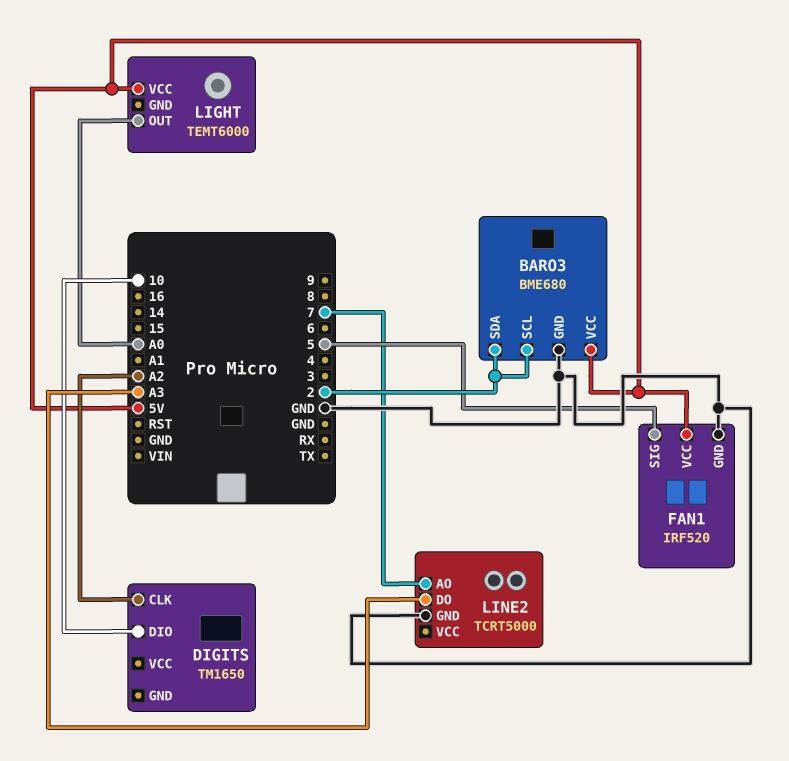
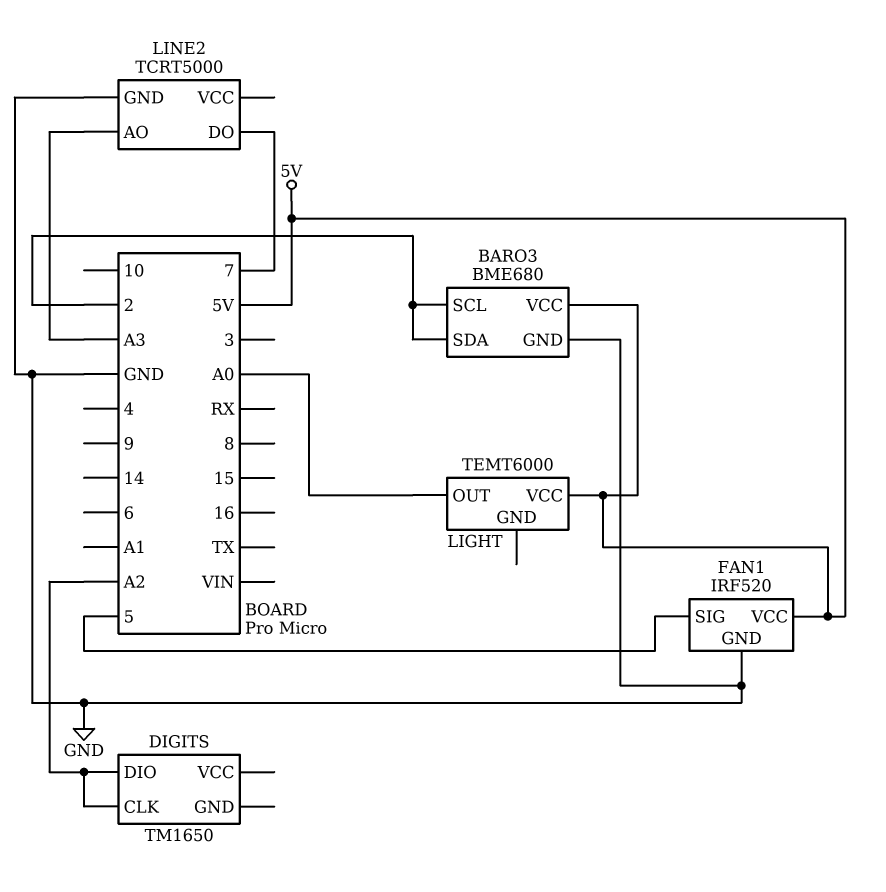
DIGITS pin DIO: 10 -> A2
LINE2 pin AO: 7 -> A3
LINE2 pin DO: A3 -> 7

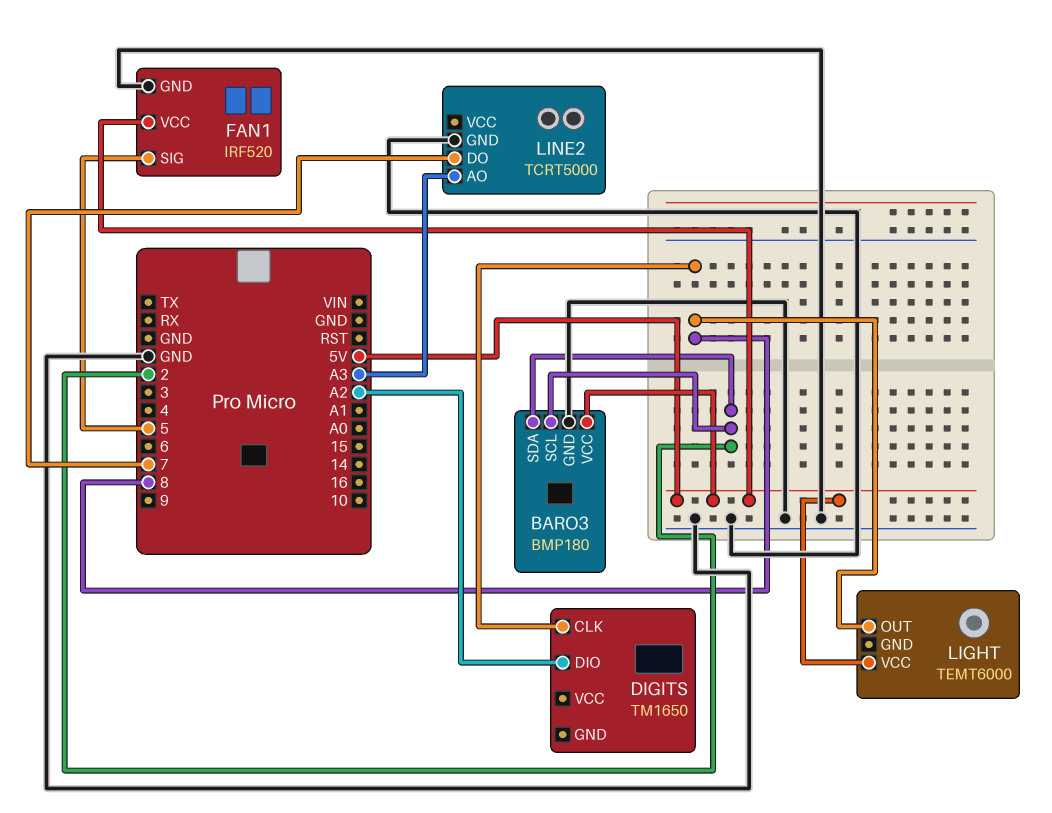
BARO3: BME680 -> BMP180
DIGITS pin CLK: A2 -> 8
LIGHT pin OUT: A0 -> 8

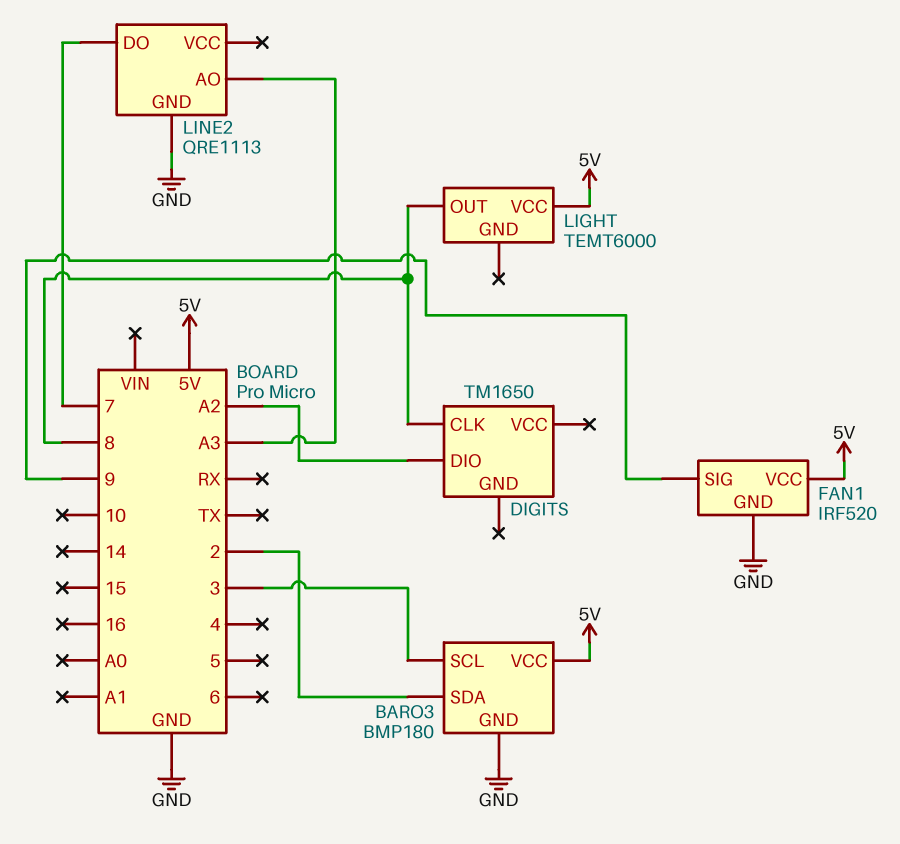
BARO3 pin SCL: 2 -> 3
FAN1 pin SIG: 5 -> 9
LINE2: TCRT5000 -> QRE1113

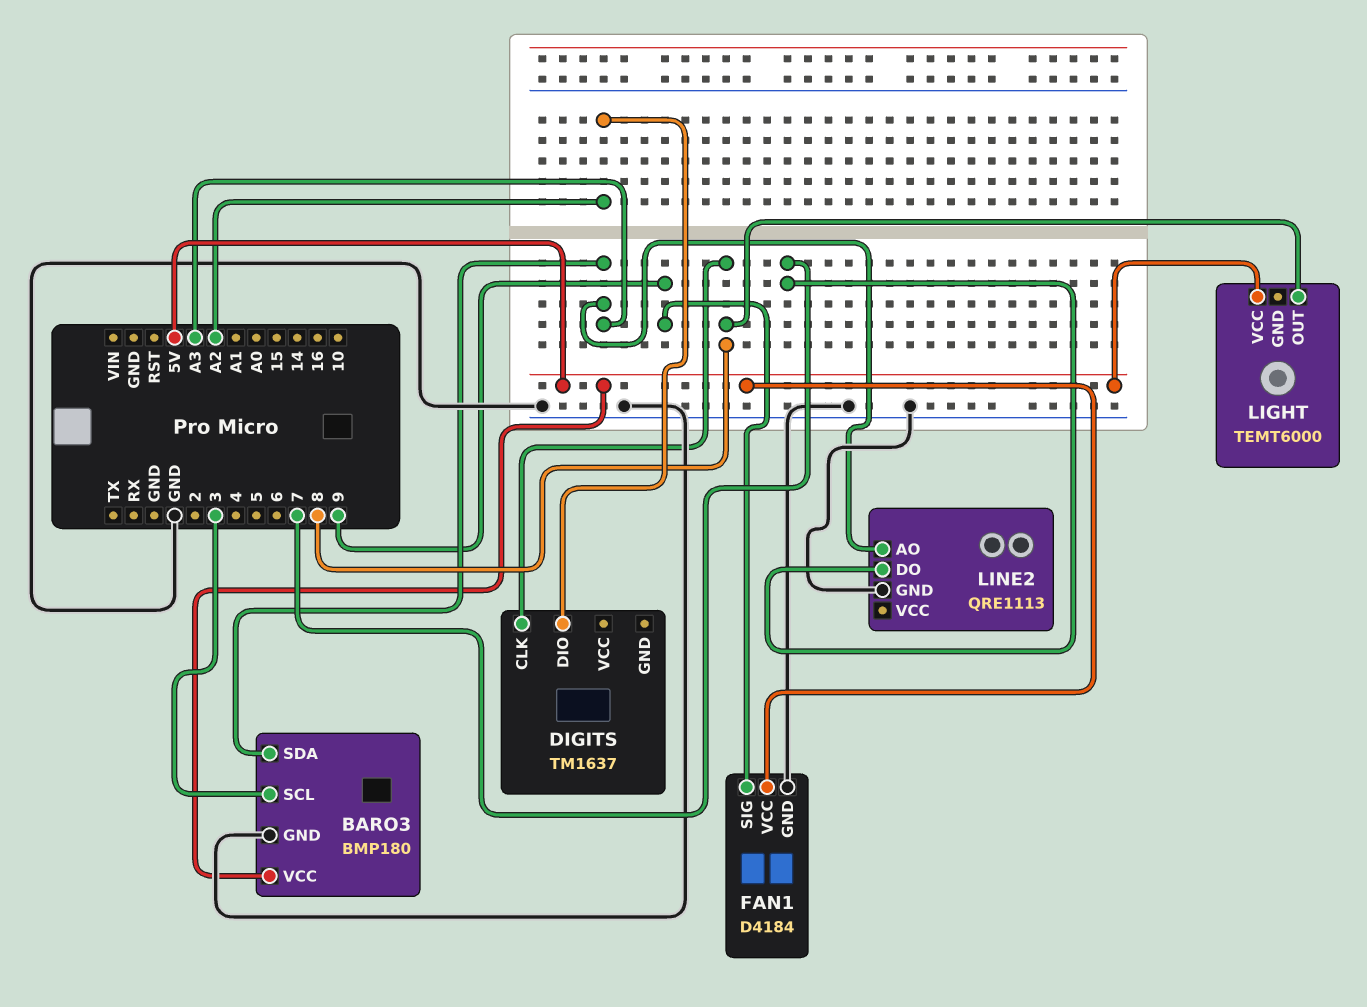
BARO3 pin SDA: 2 -> A3
DIGITS: TM1650 -> TM1637
FAN1: IRF520 -> D4184

